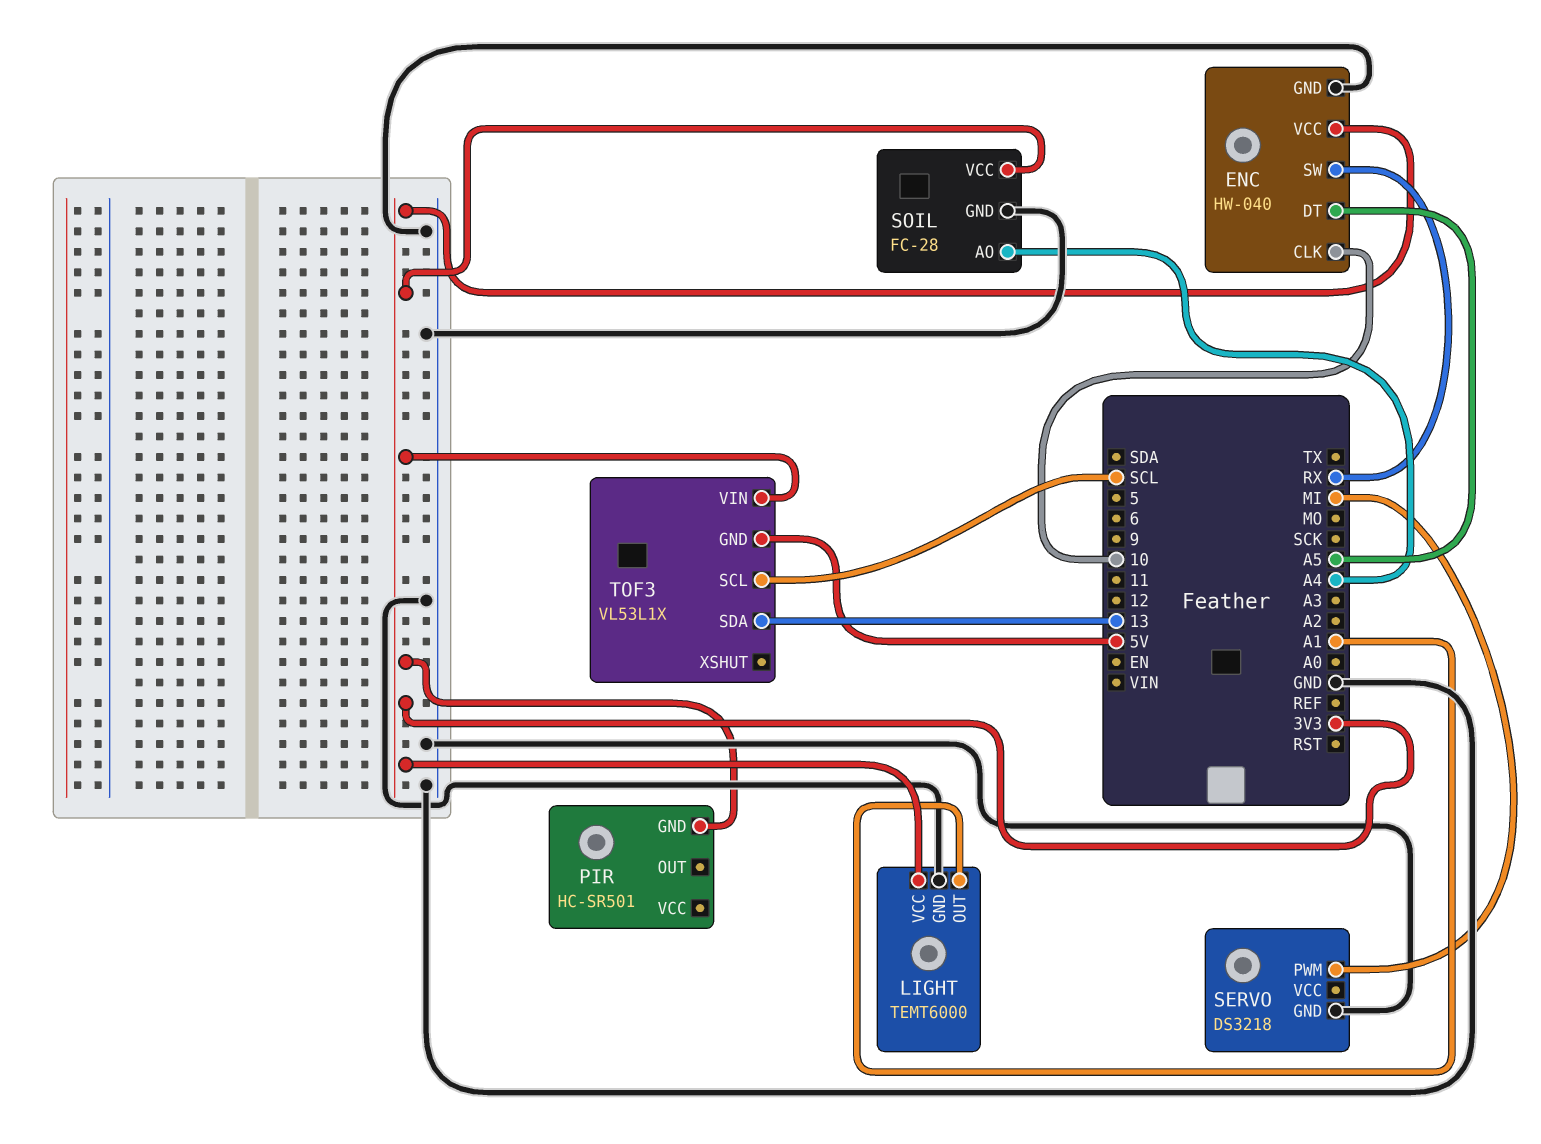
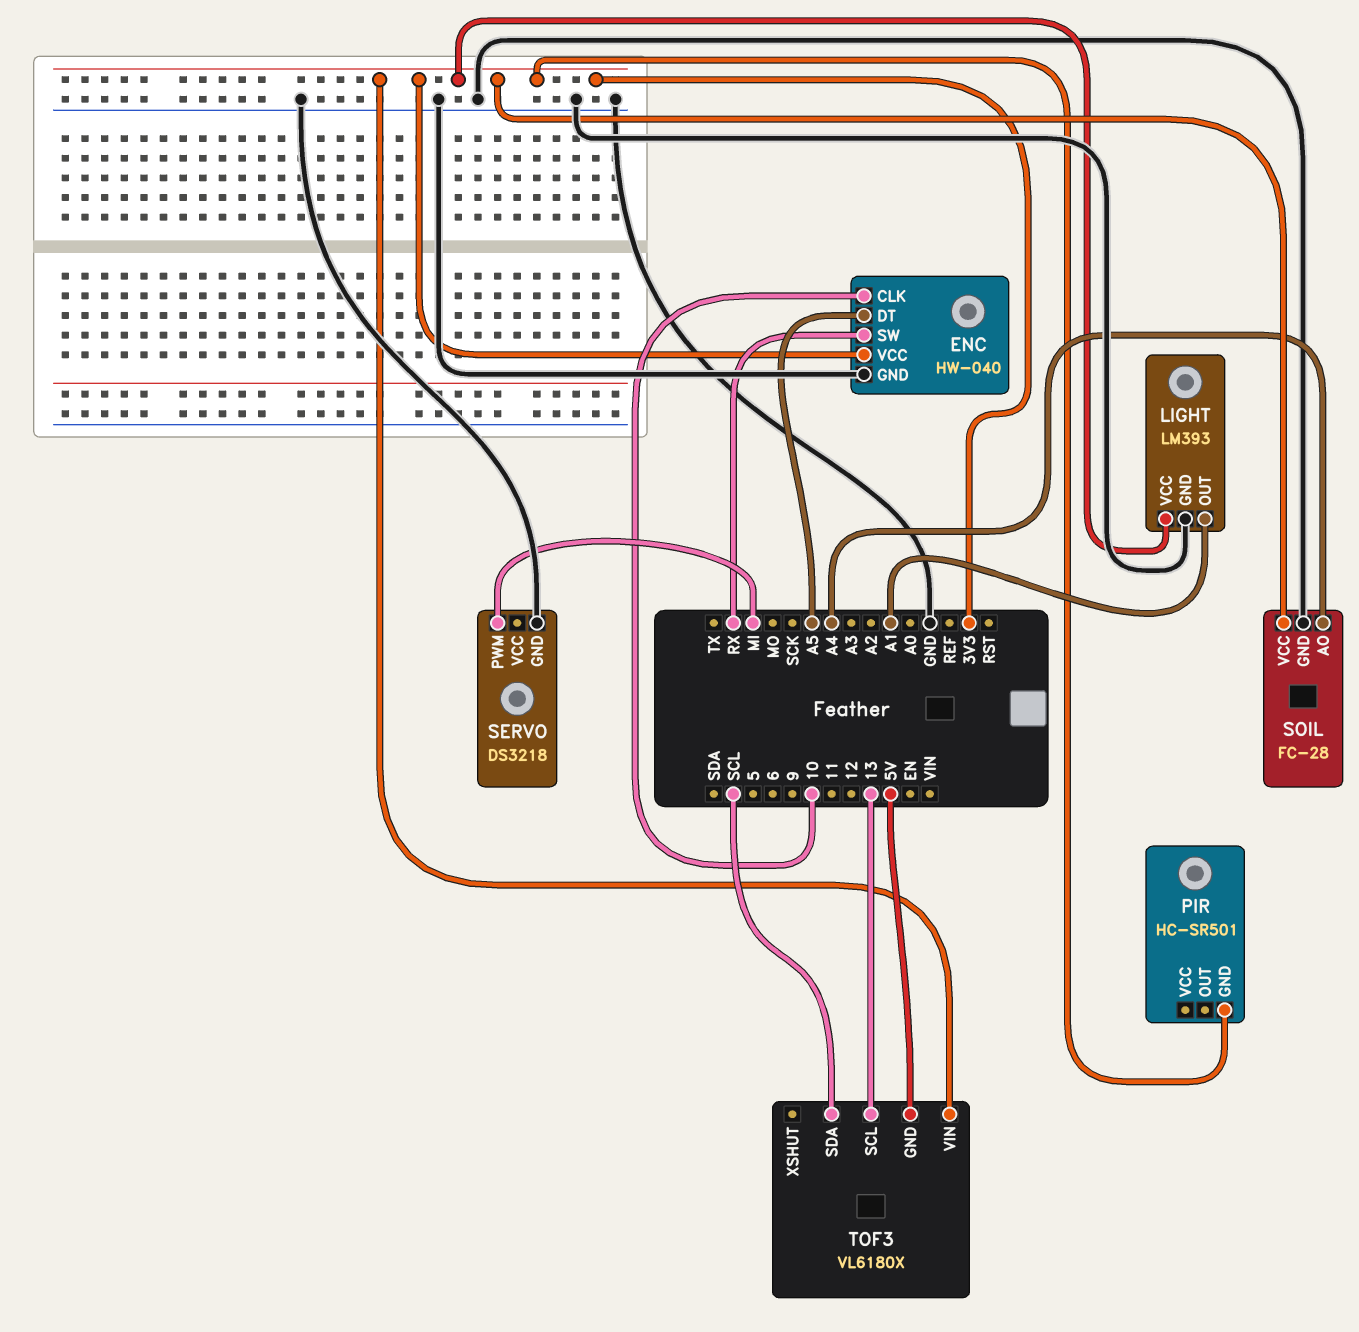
LIGHT: TEMT6000 -> LM393
TOF3: VL53L1X -> VL6180X
TOF3 pin SCL: SCL -> 13
TOF3 pin SDA: 13 -> SCL

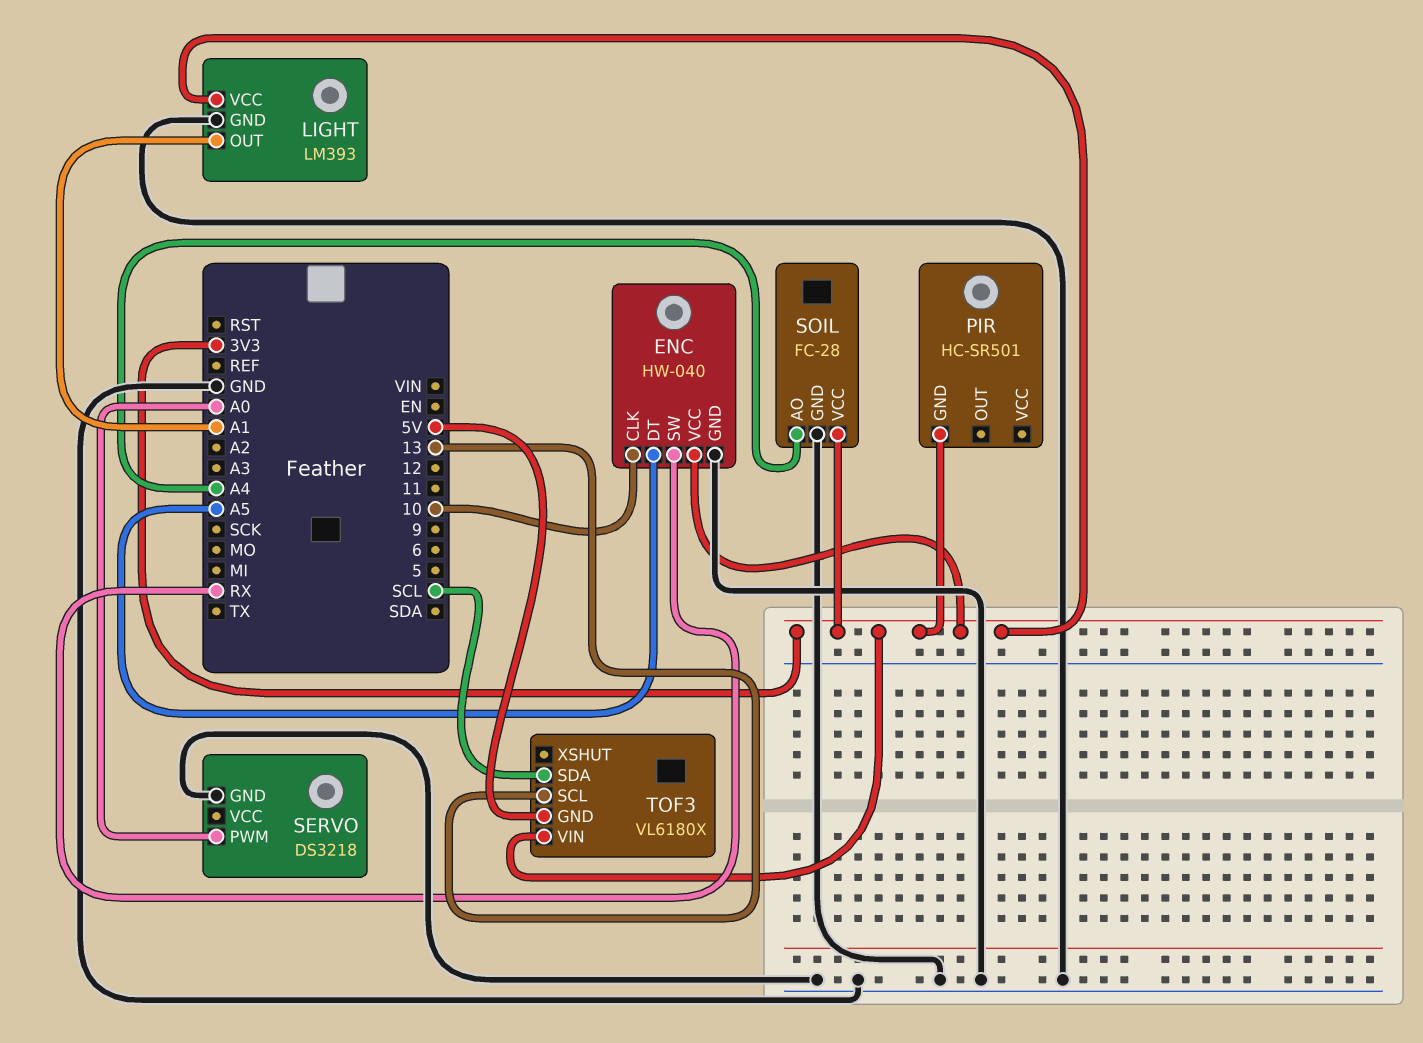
SERVO pin PWM: MI -> A0

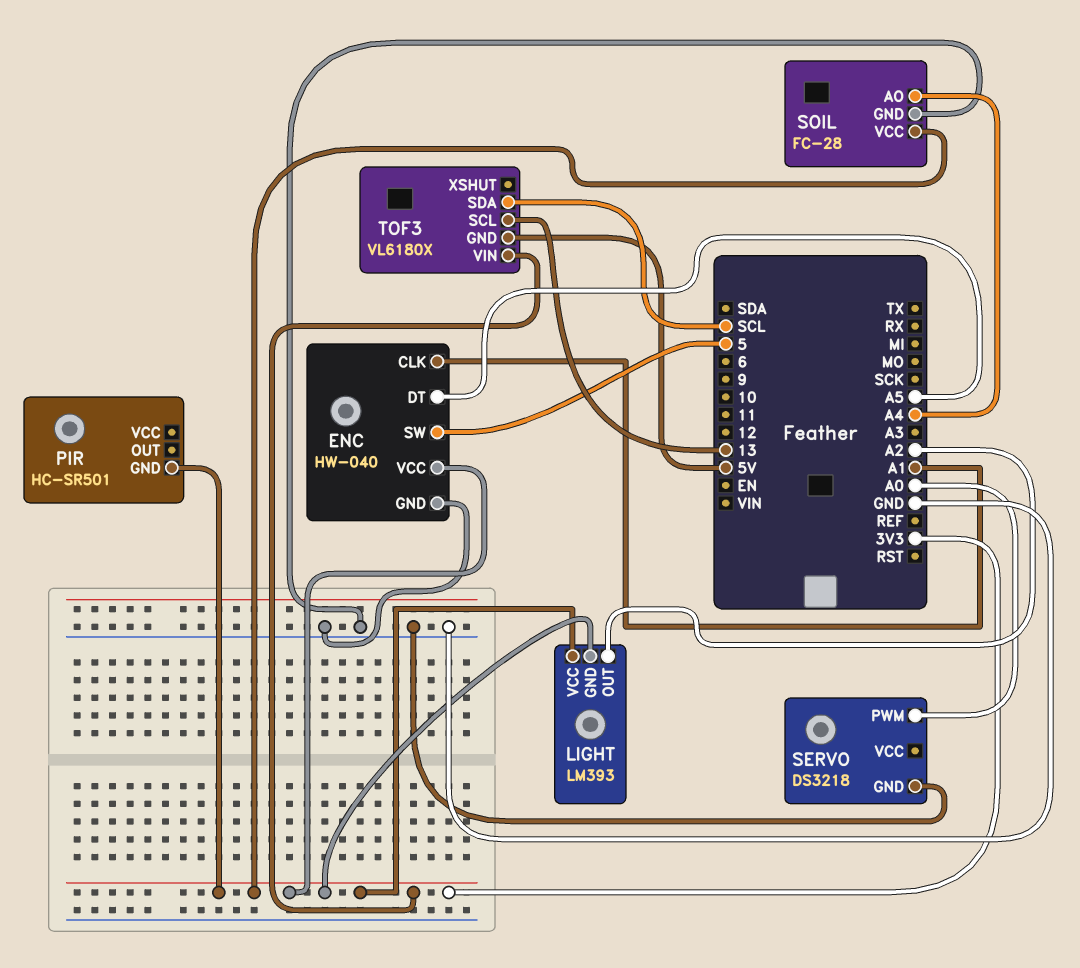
ENC pin CLK: 10 -> A1
ENC pin SW: RX -> 5
LIGHT pin GND: GND -> 3V3
LIGHT pin OUT: A1 -> A2

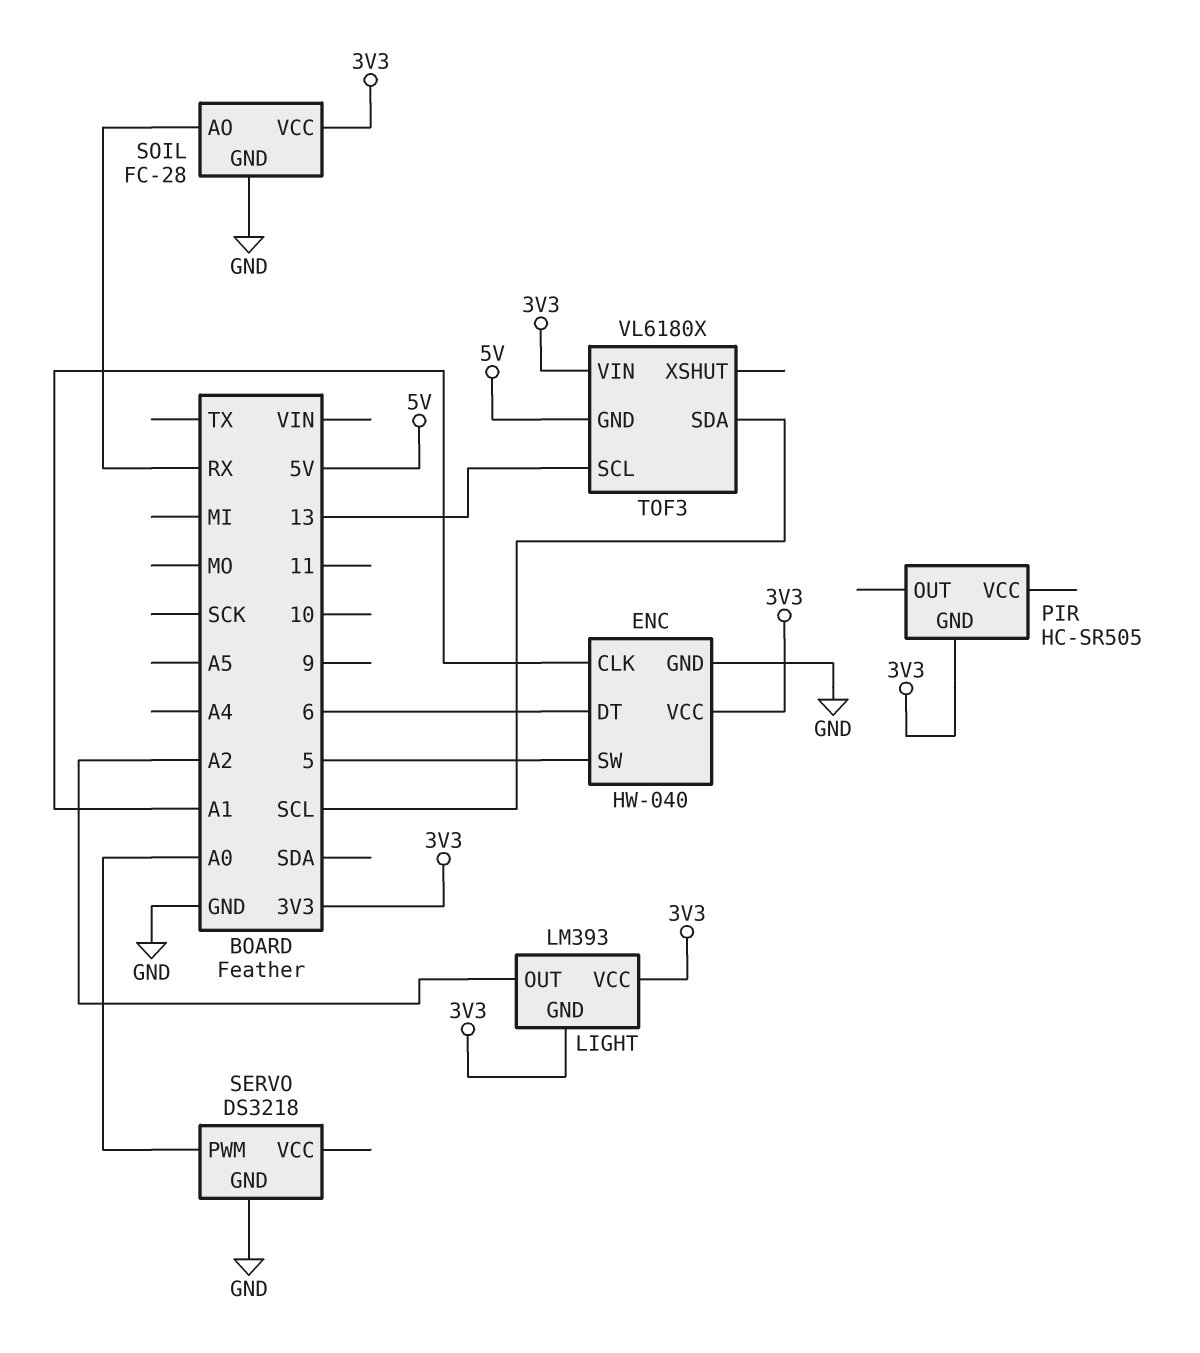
ENC pin DT: A5 -> 6
PIR: HC-SR501 -> HC-SR505
SOIL pin AO: A4 -> RX

